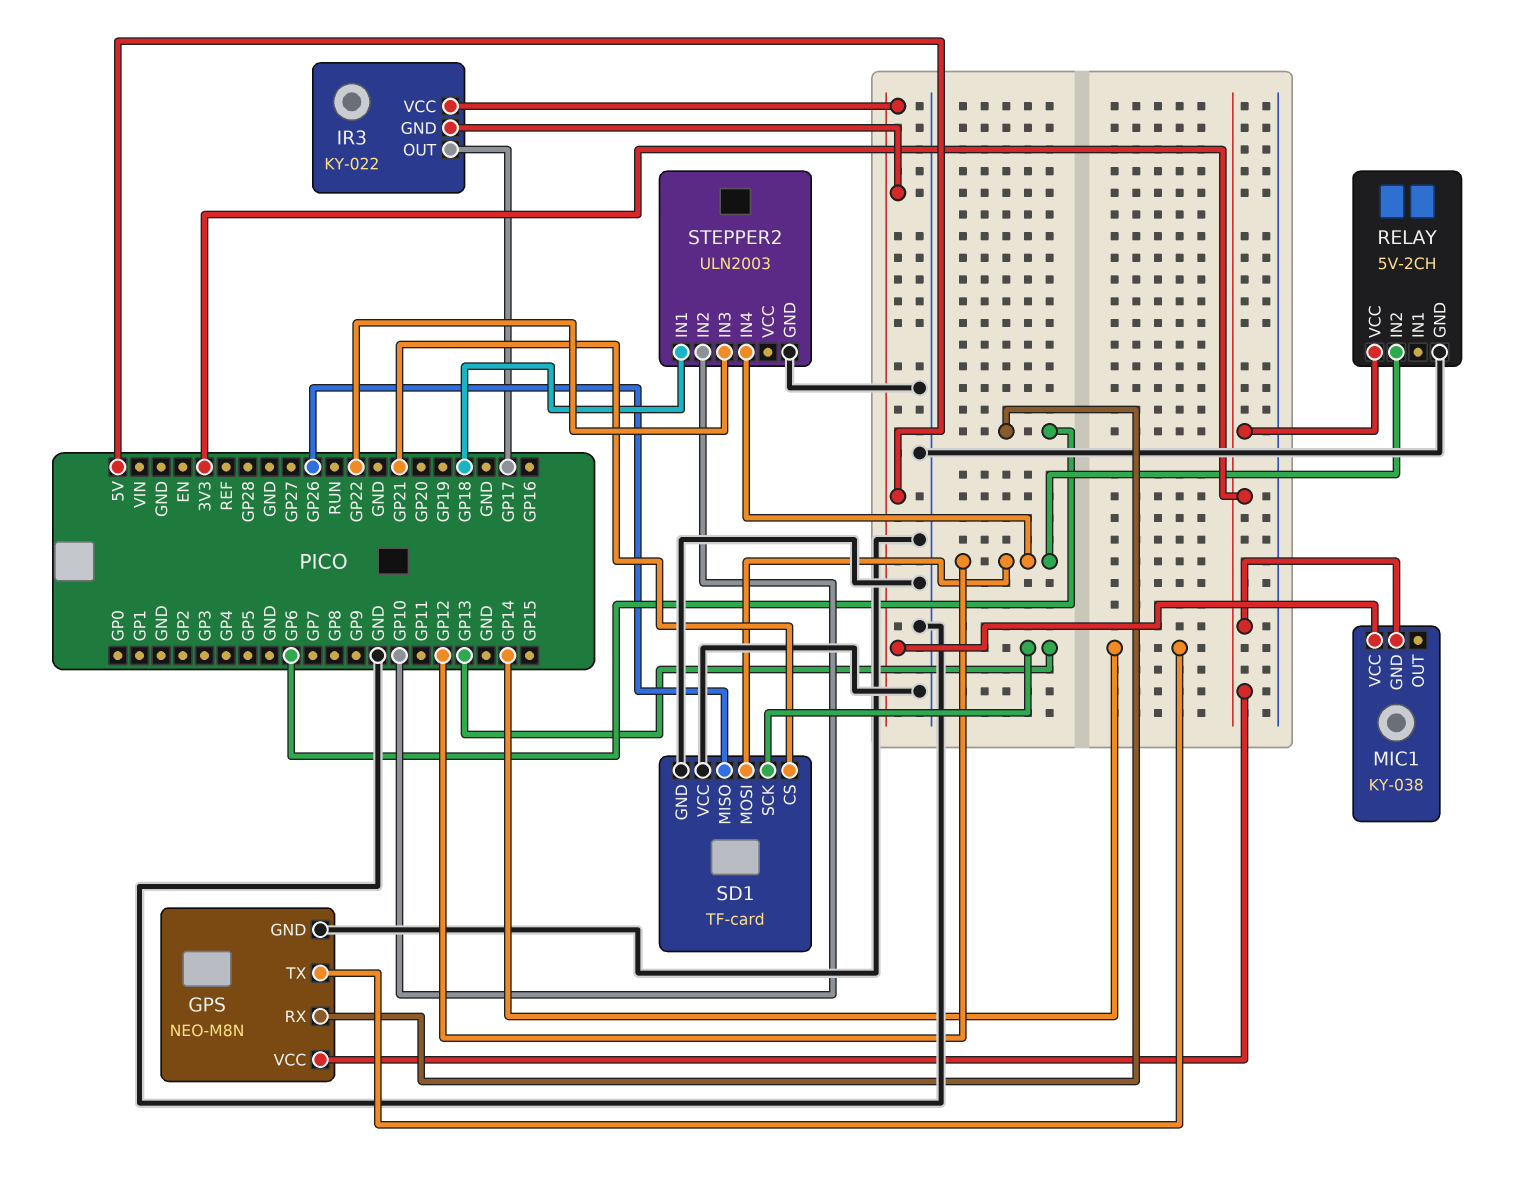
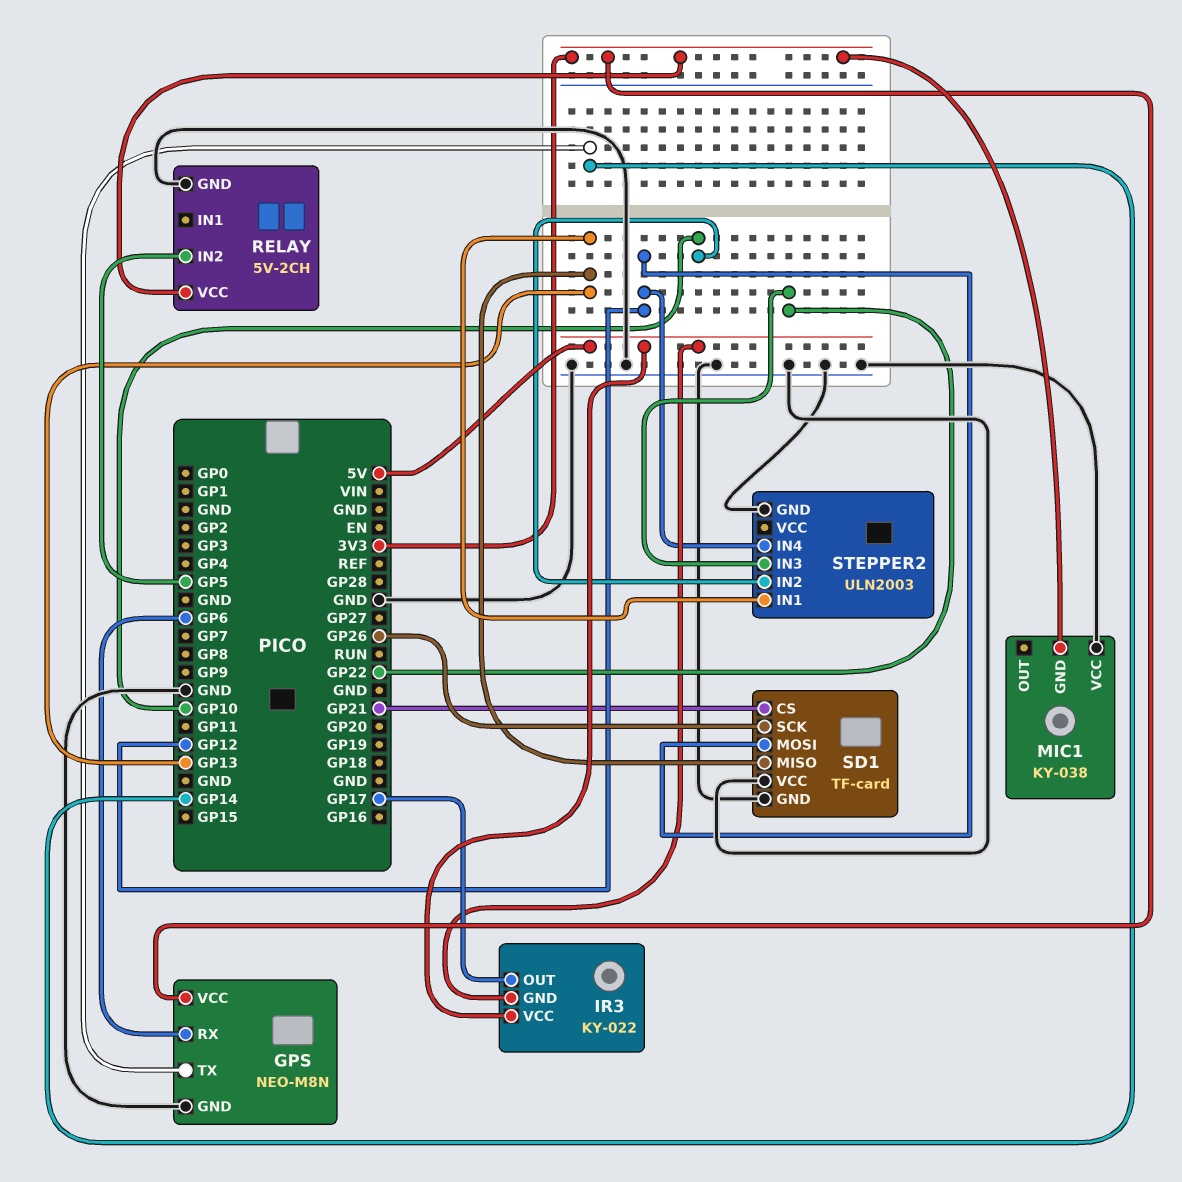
MIC1 pin VCC: 5V -> GND
RELAY pin IN2: GP12 -> GP5
SD1 pin MISO: GP26 -> GP13
SD1 pin SCK: GP13 -> GP26
STEPPER2 pin IN1: GP18 -> GP13

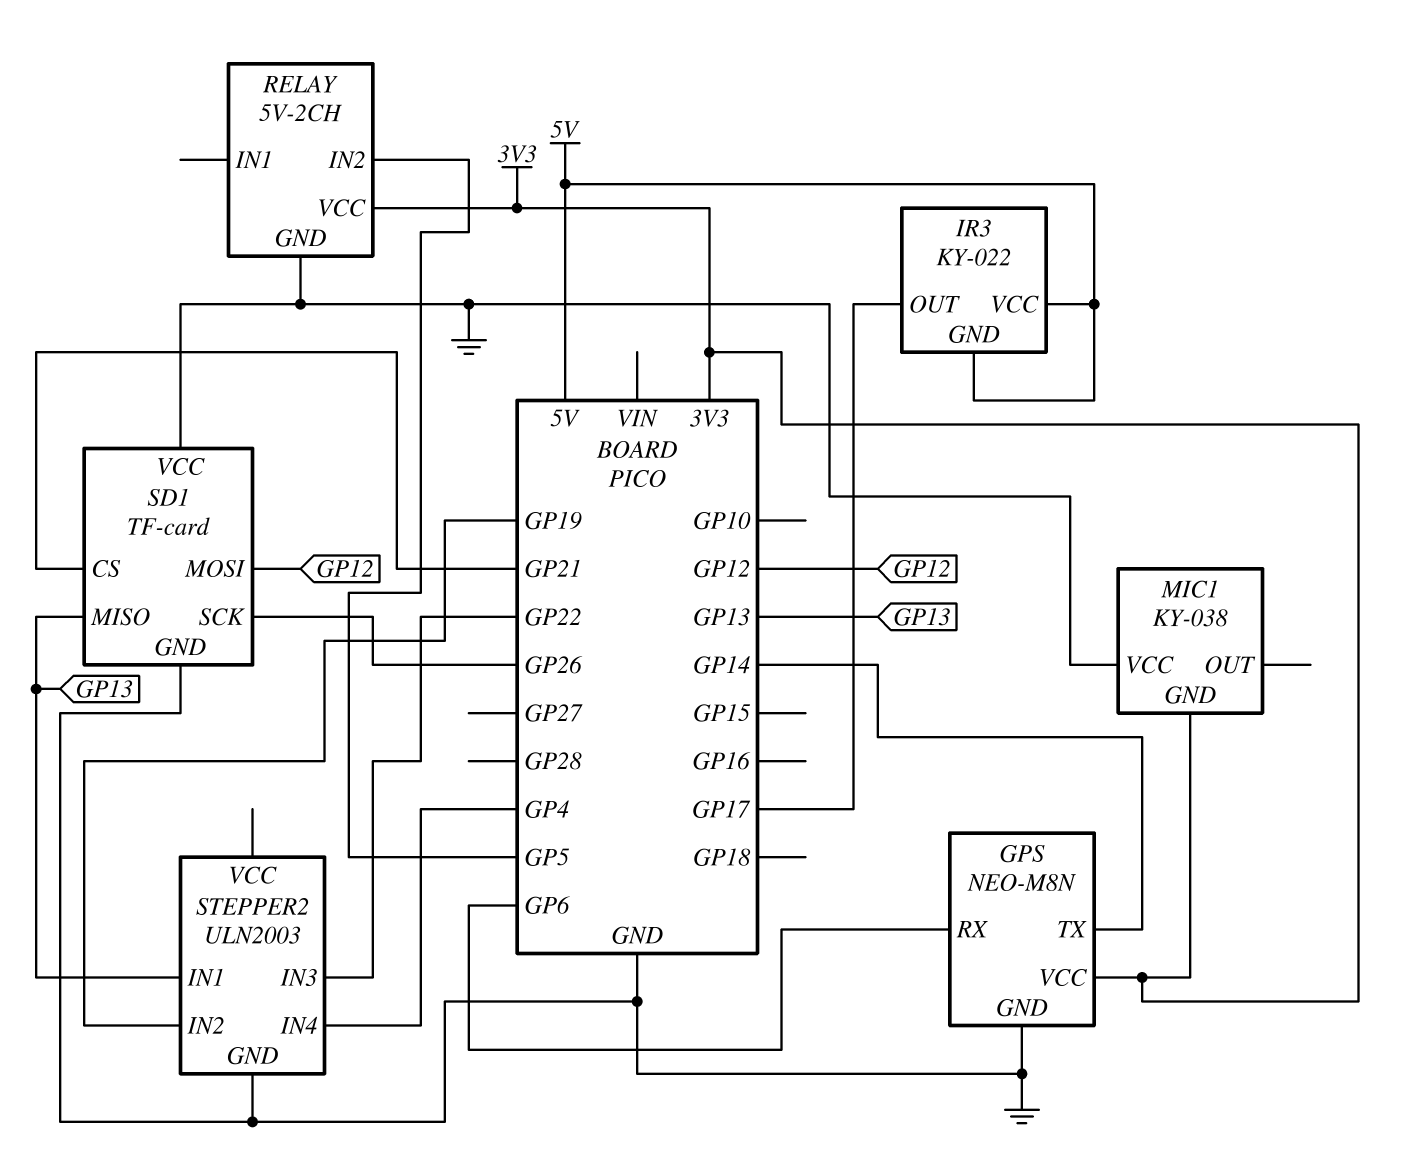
STEPPER2 pin IN2: GP10 -> GP19
STEPPER2 pin IN4: GP12 -> GP4

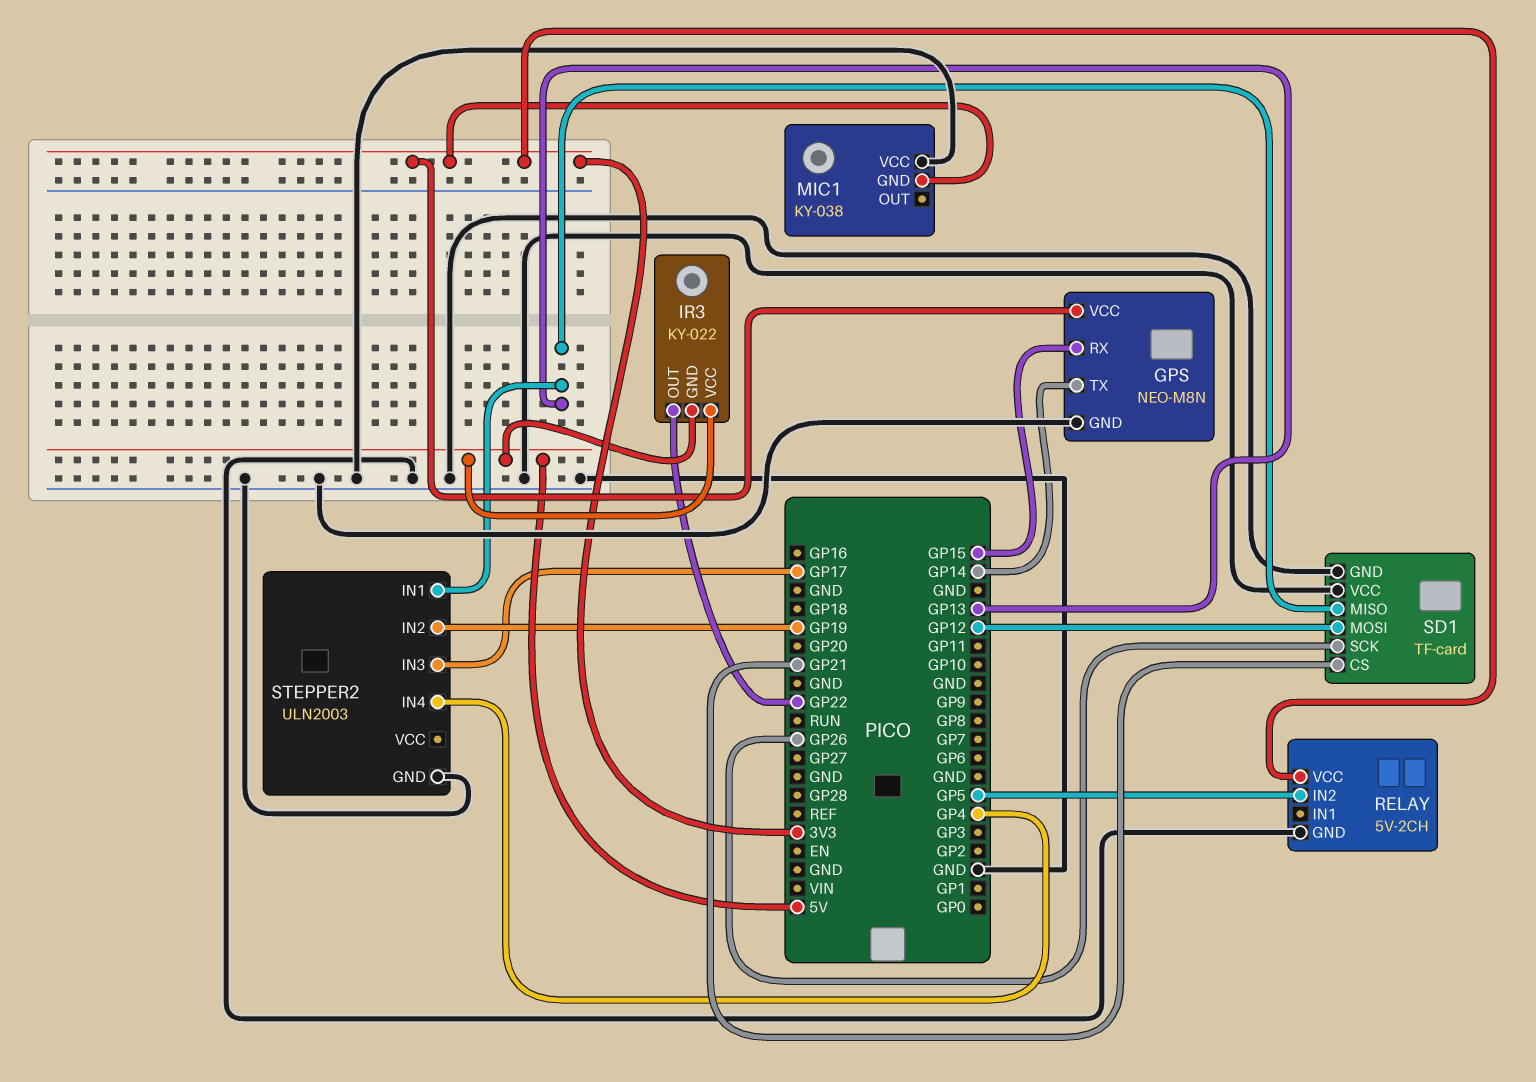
GPS pin RX: GP6 -> GP15
IR3 pin OUT: GP17 -> GP22
STEPPER2 pin IN3: GP22 -> GP17

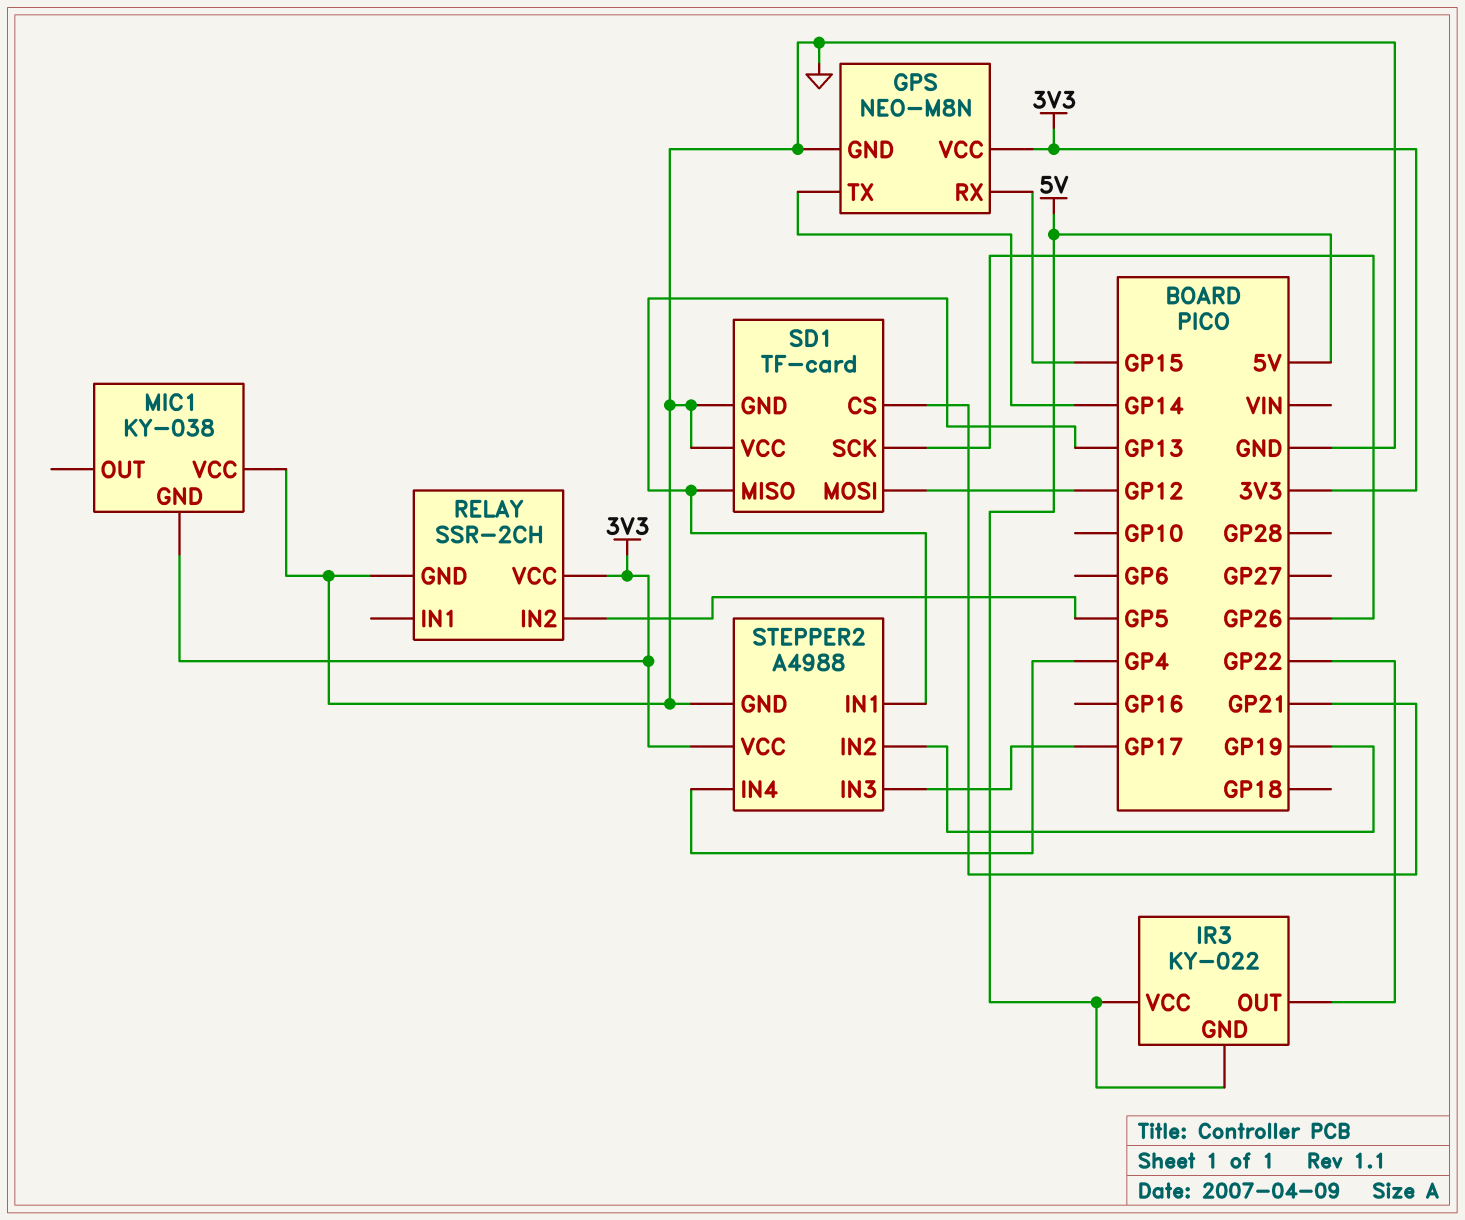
RELAY: 5V-2CH -> SSR-2CH
STEPPER2: ULN2003 -> A4988
STEPPER2 pin VCC: none -> 3V3

